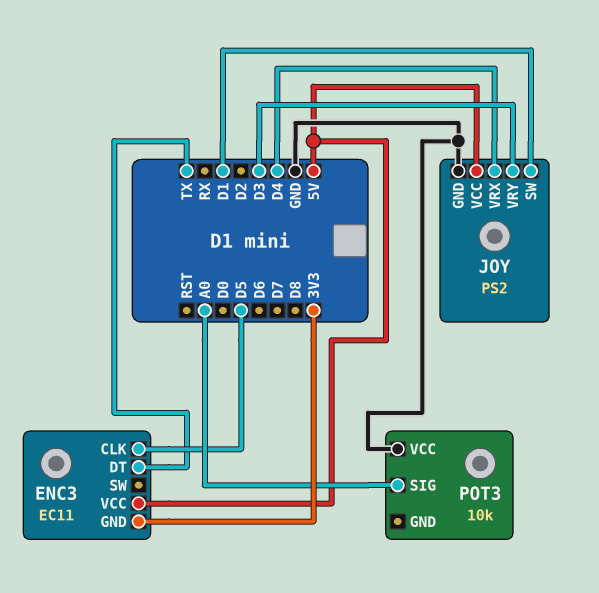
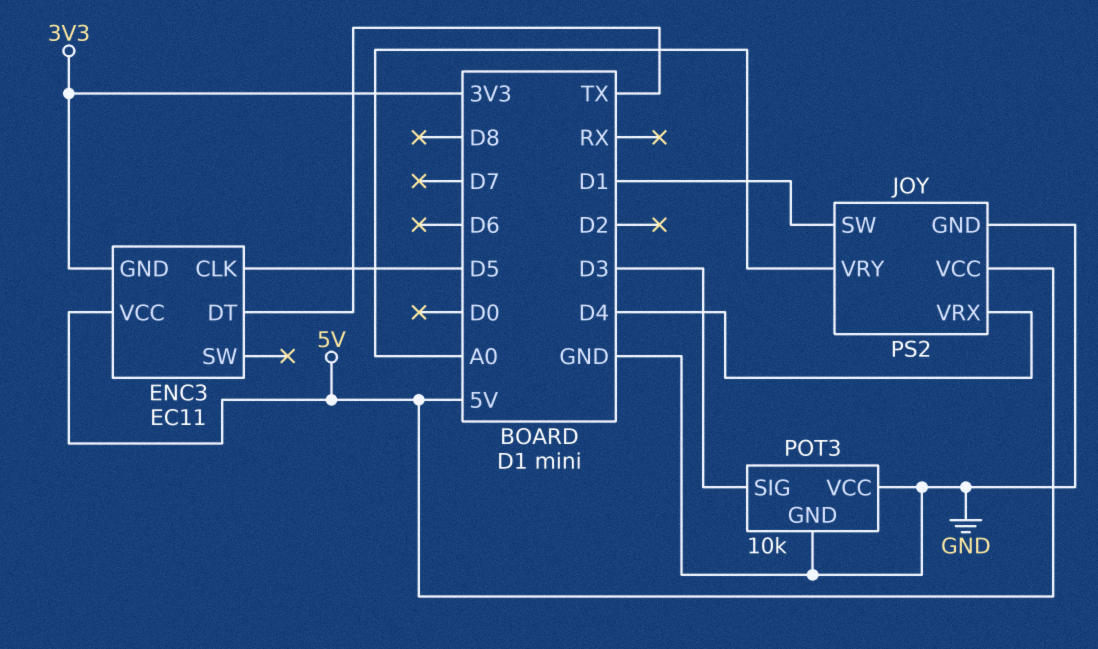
JOY pin VRY: D3 -> A0
POT3 pin GND: none -> GND
POT3 pin SIG: A0 -> D3

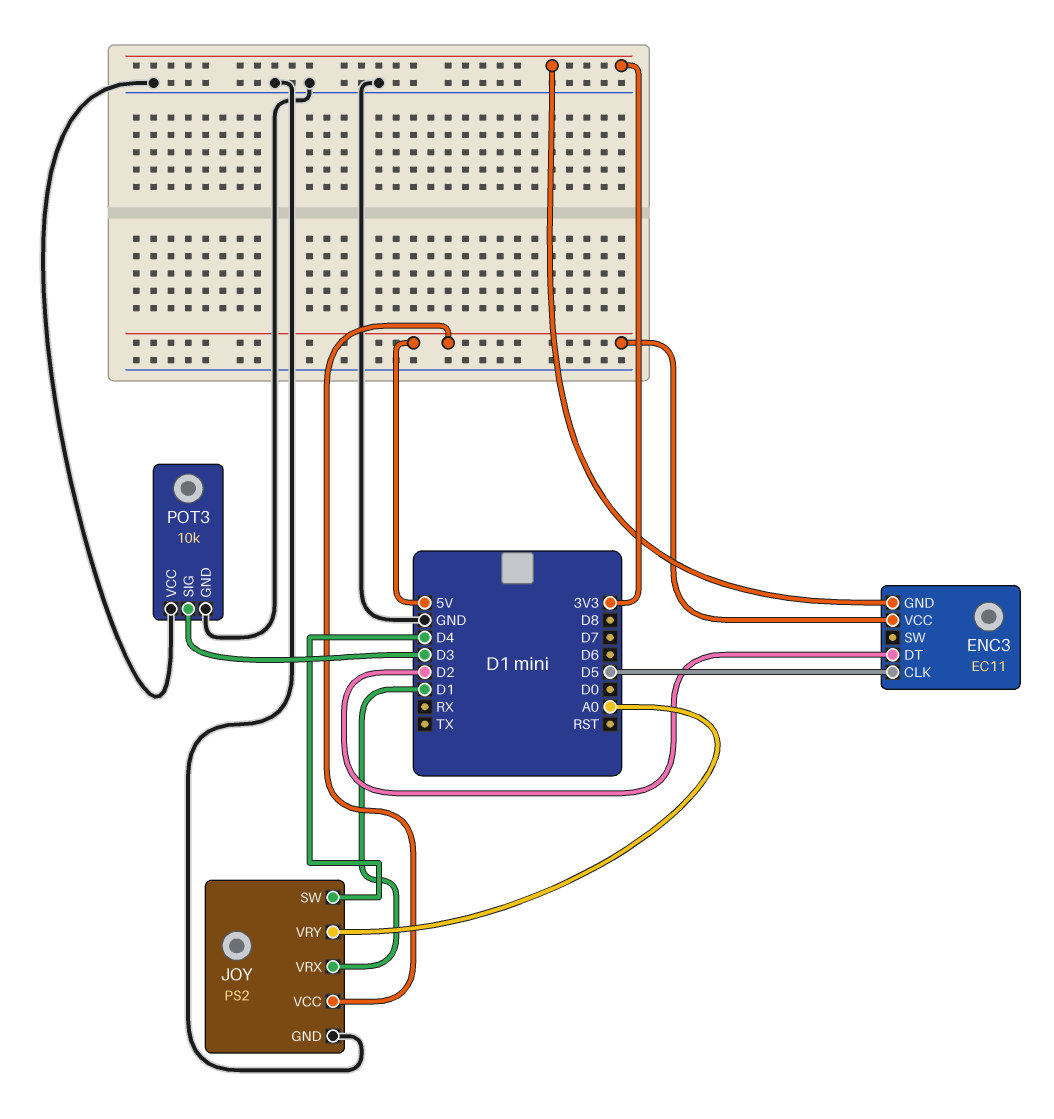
ENC3 pin DT: TX -> D2
JOY pin SW: D1 -> D4
JOY pin VRX: D4 -> D1

